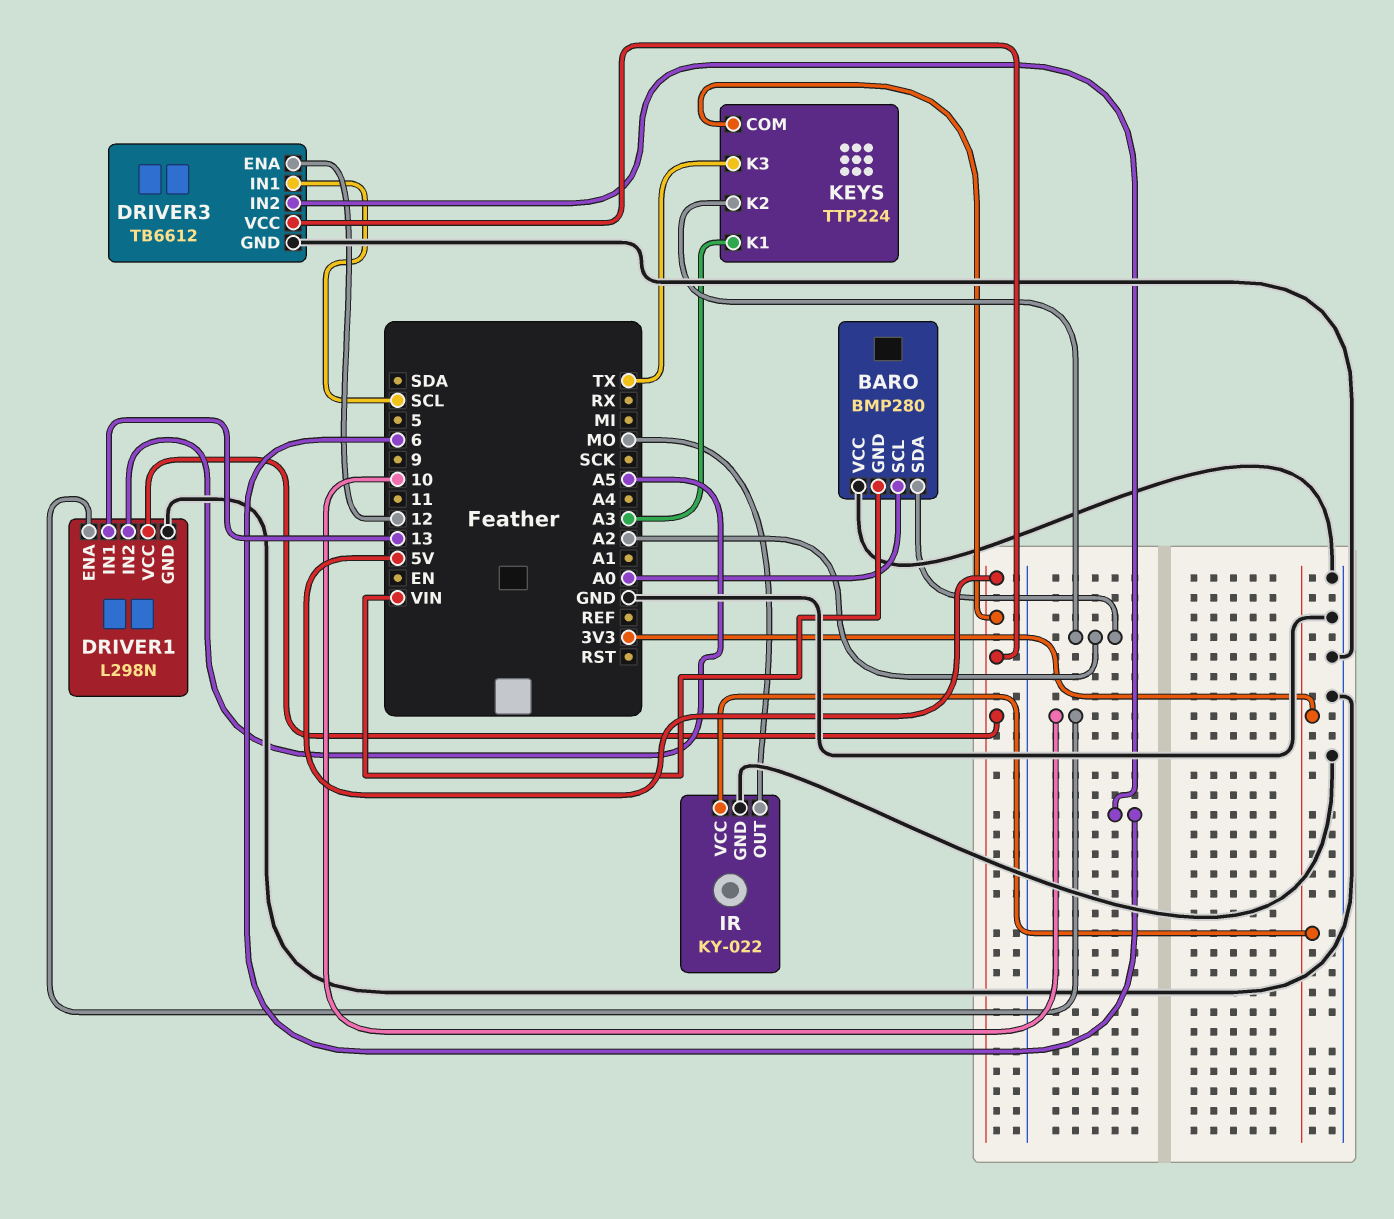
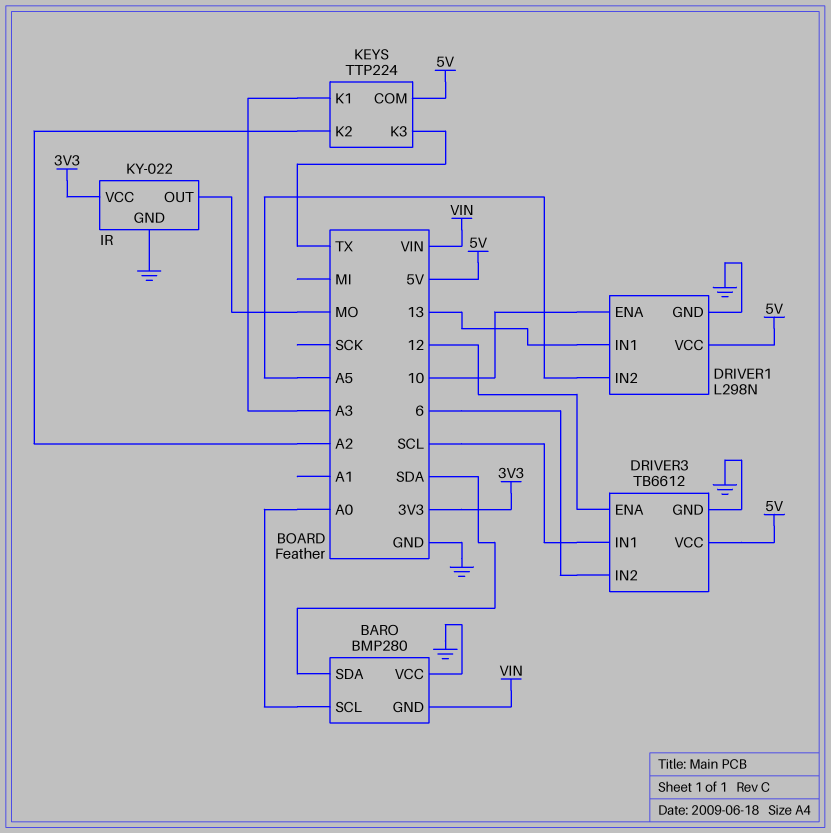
BARO pin SDA: A2 -> SDA

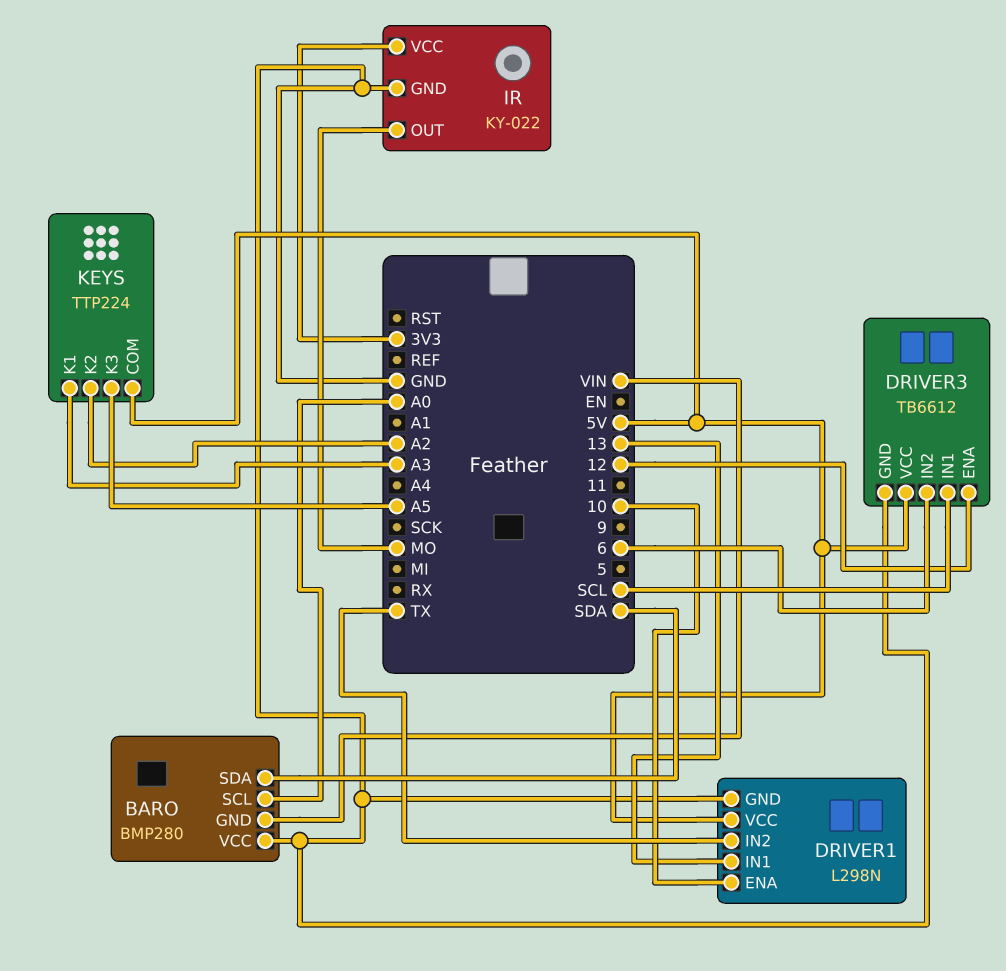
DRIVER1 pin IN2: A5 -> TX
KEYS pin K3: TX -> A5

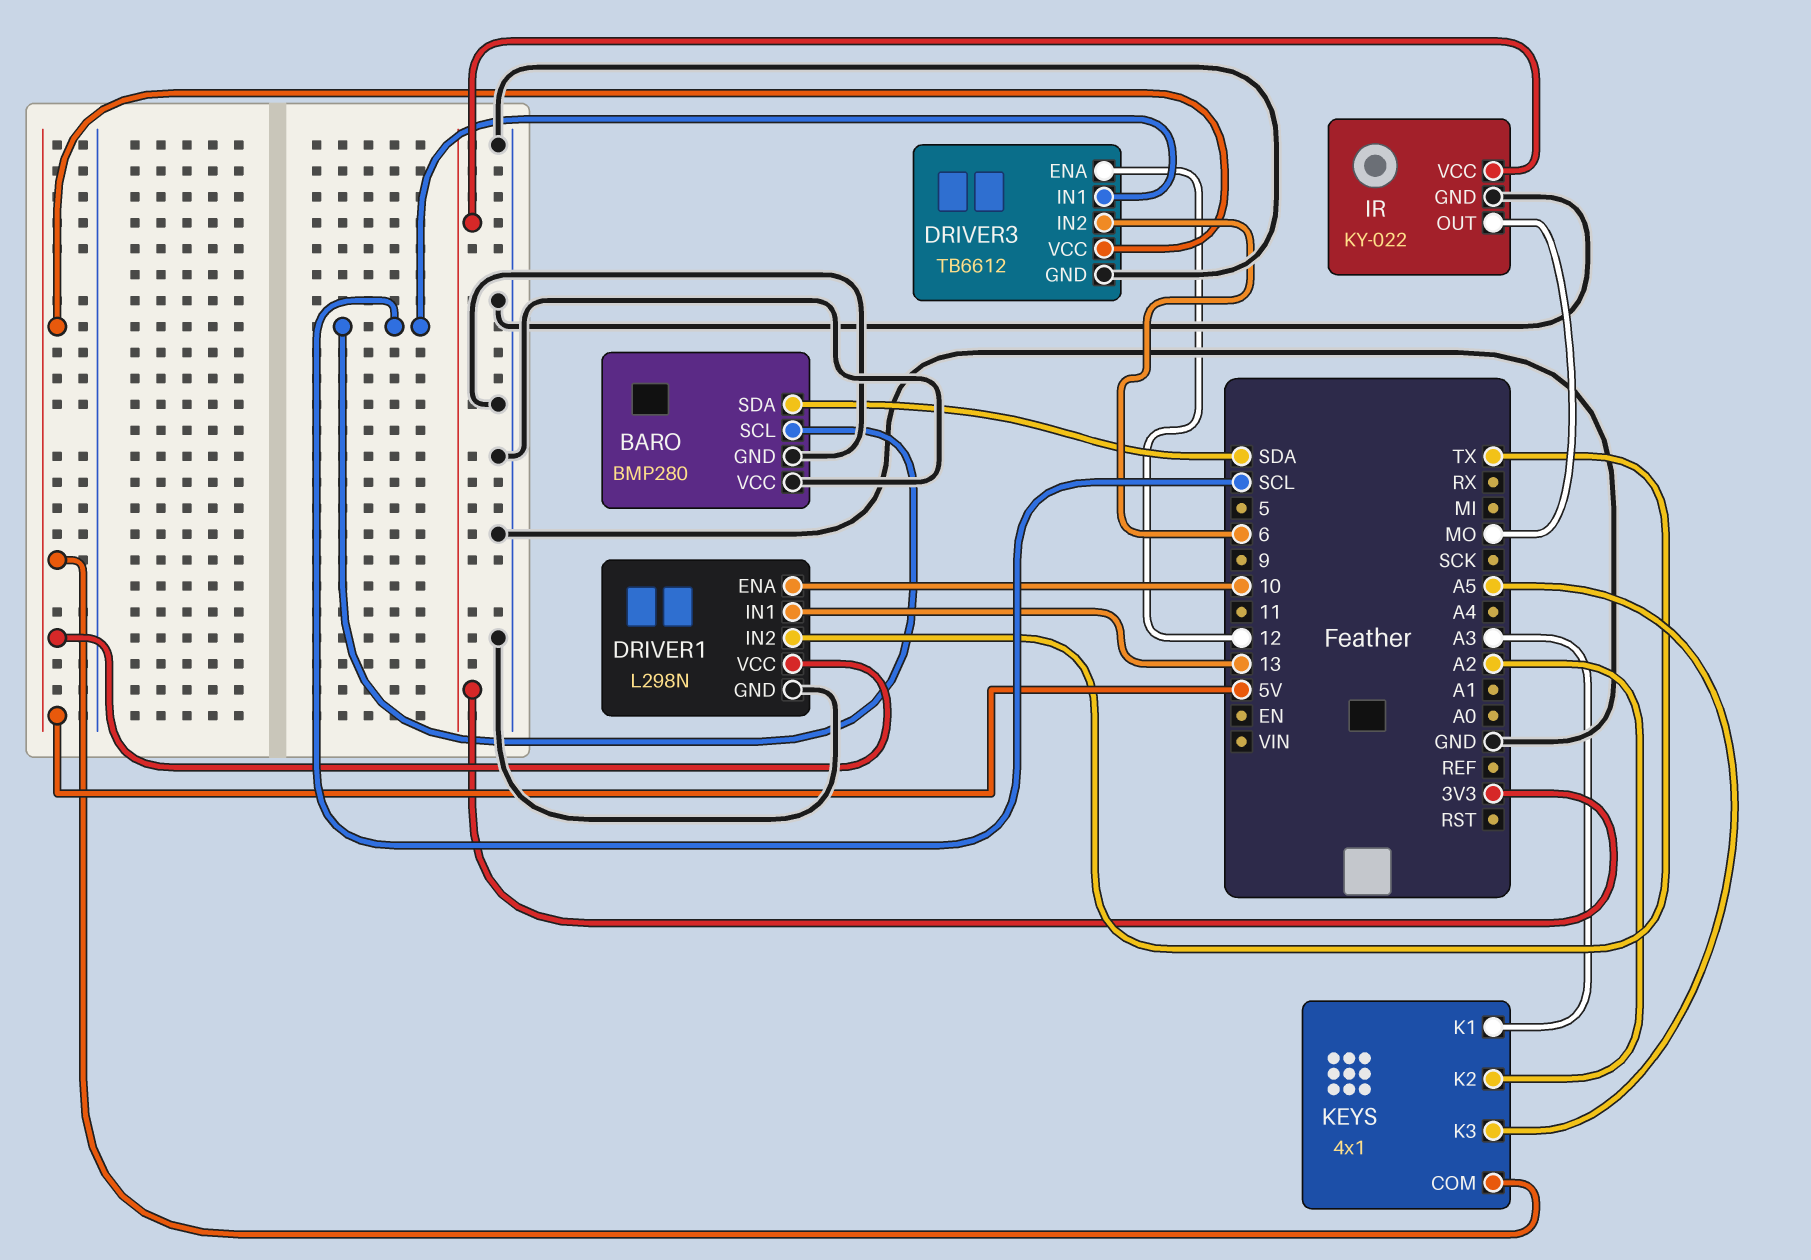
BARO pin GND: VIN -> GND
BARO pin SCL: A0 -> SCL
KEYS: TTP224 -> 4x1

